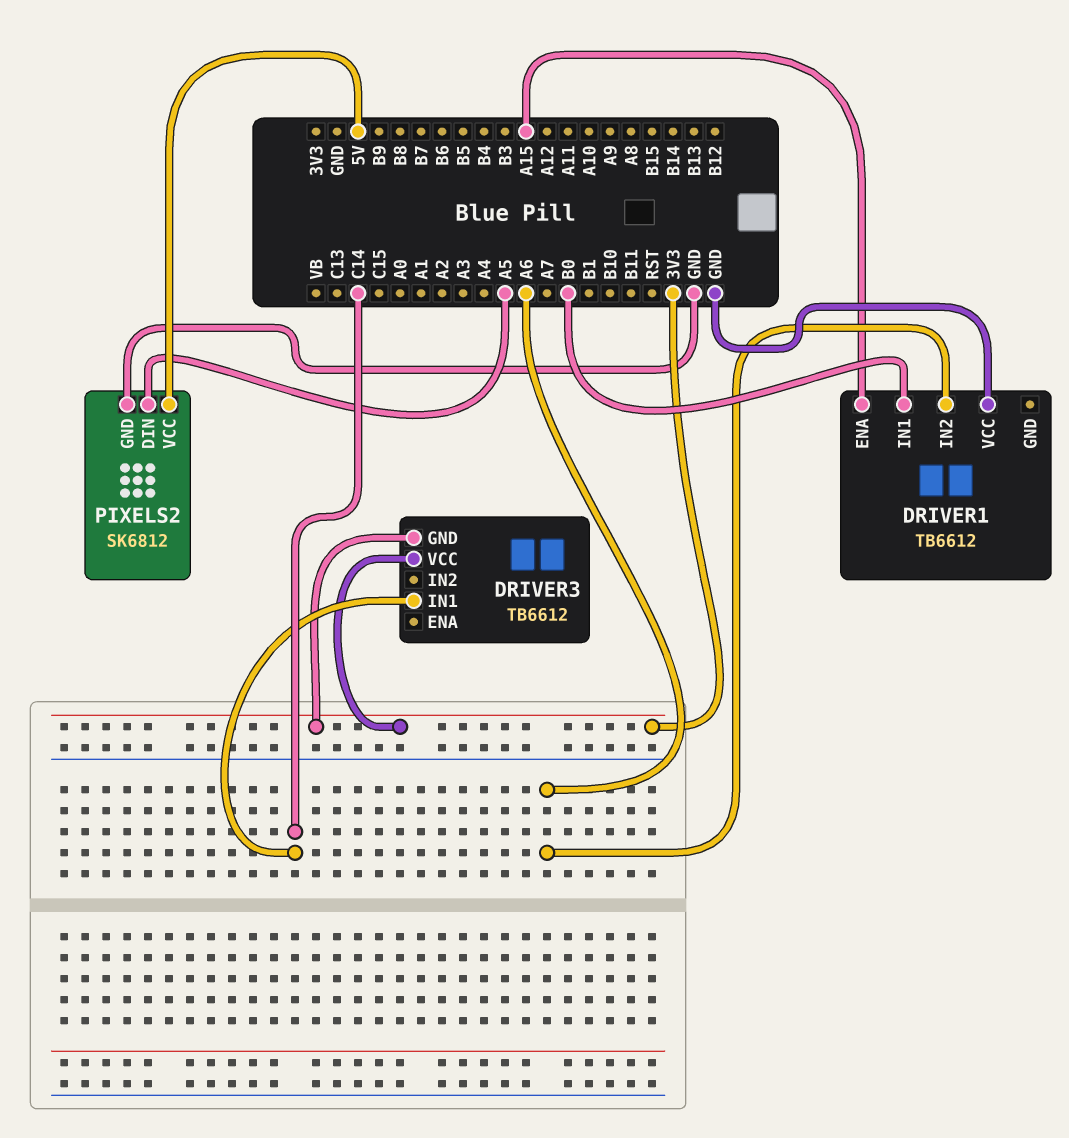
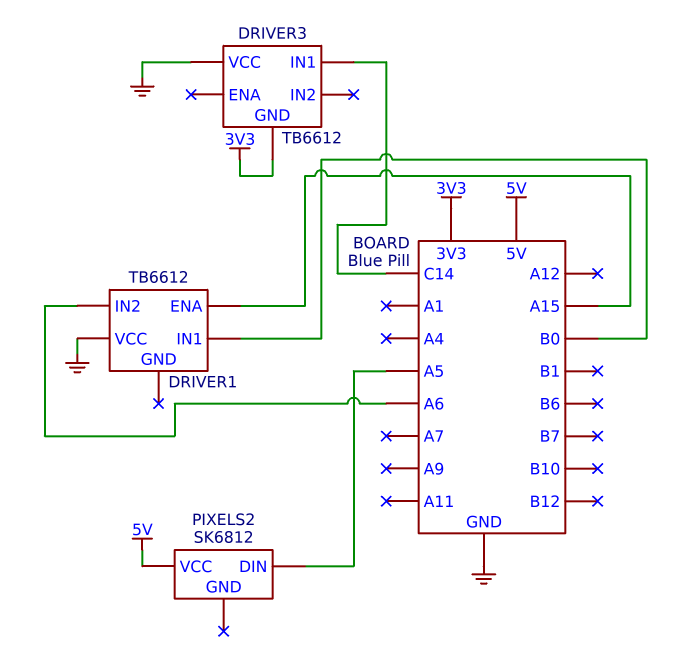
DRIVER3 pin VCC: 3V3 -> GND
PIXELS2 pin GND: GND -> none

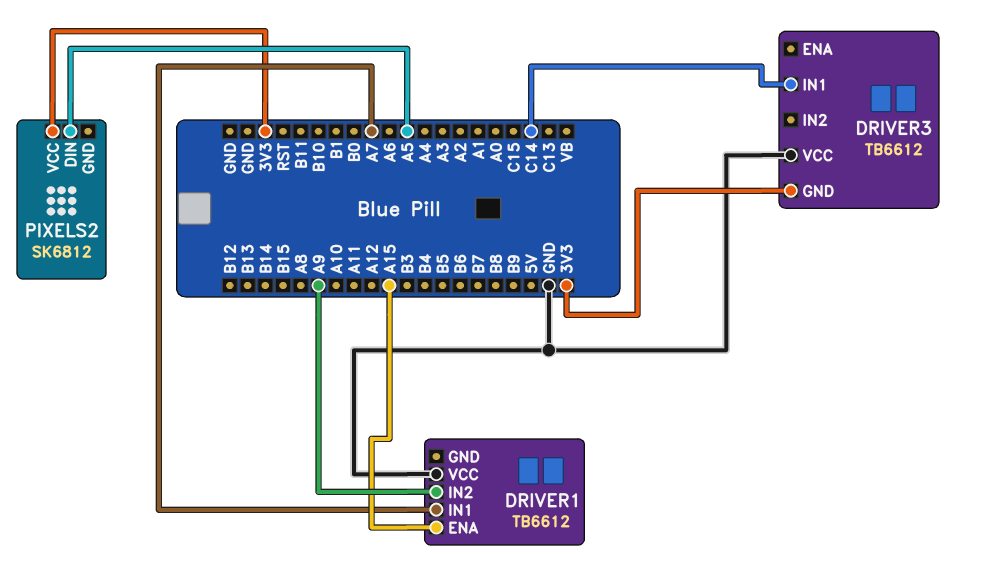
DRIVER1 pin IN1: B0 -> A7
DRIVER1 pin IN2: A6 -> A9
PIXELS2 pin VCC: 5V -> 3V3

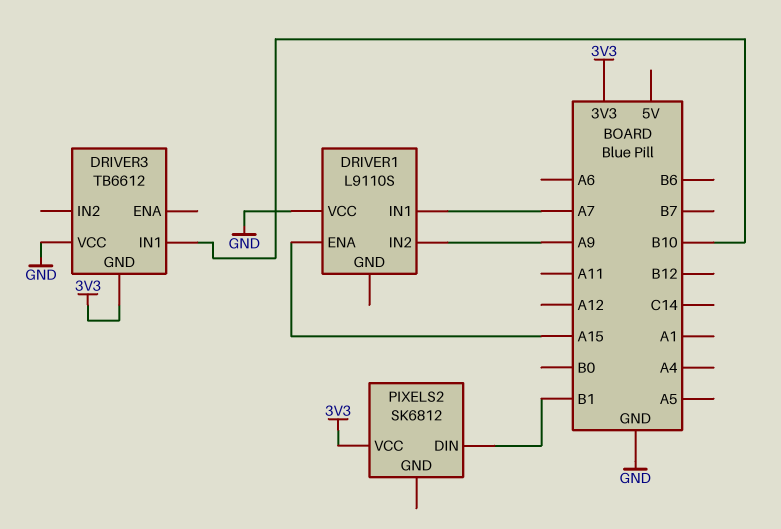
DRIVER1: TB6612 -> L9110S
DRIVER3 pin IN1: C14 -> B10
PIXELS2 pin DIN: A5 -> B1

